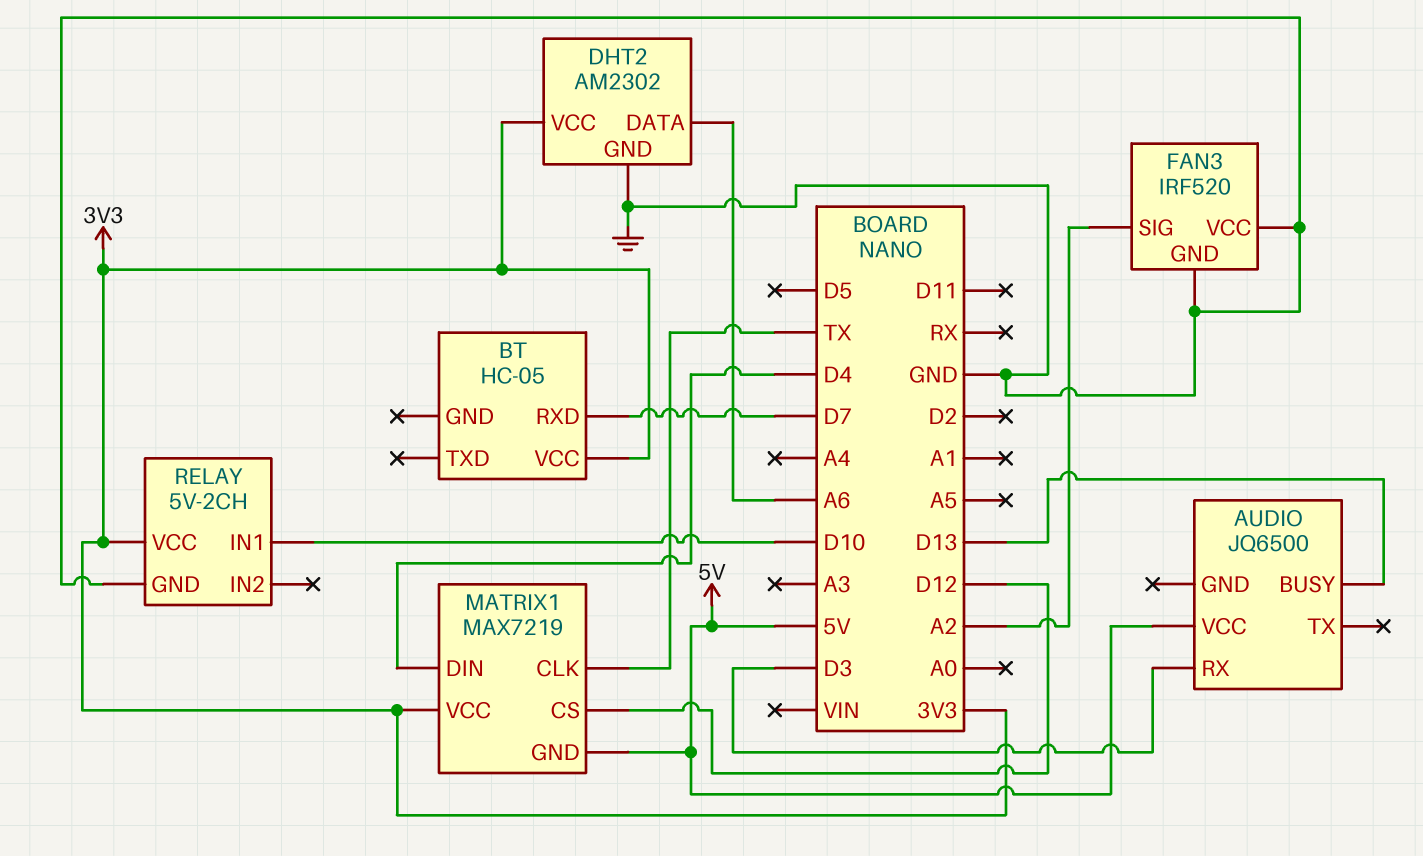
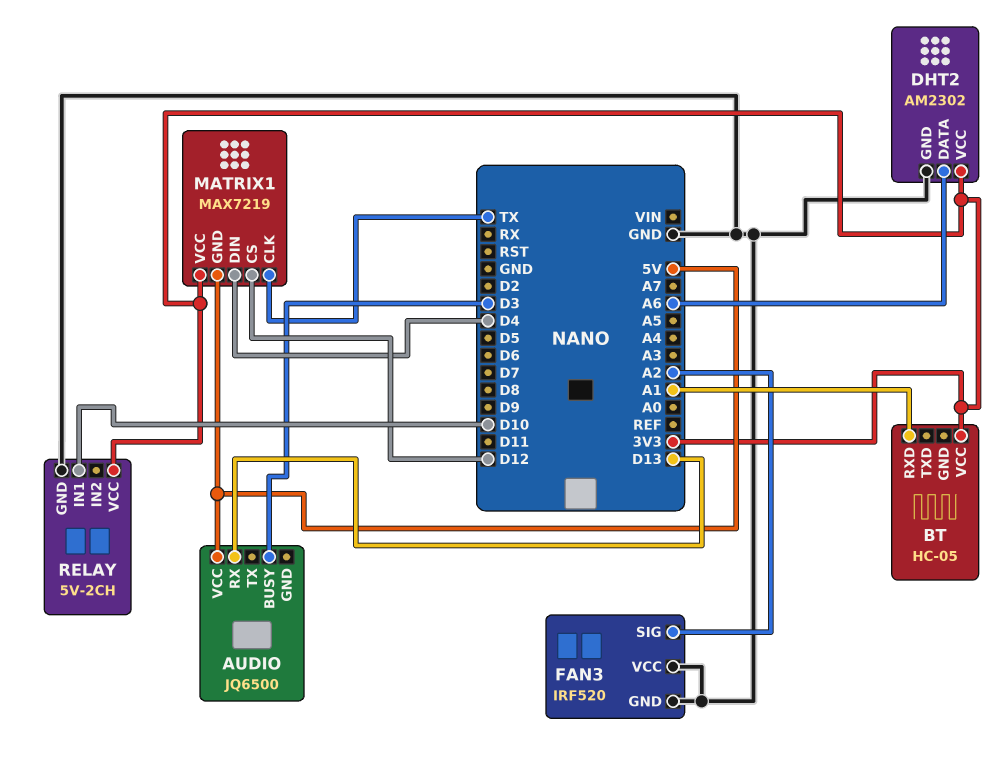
AUDIO pin BUSY: D13 -> D3
AUDIO pin RX: D3 -> D13
BT pin RXD: D7 -> A1

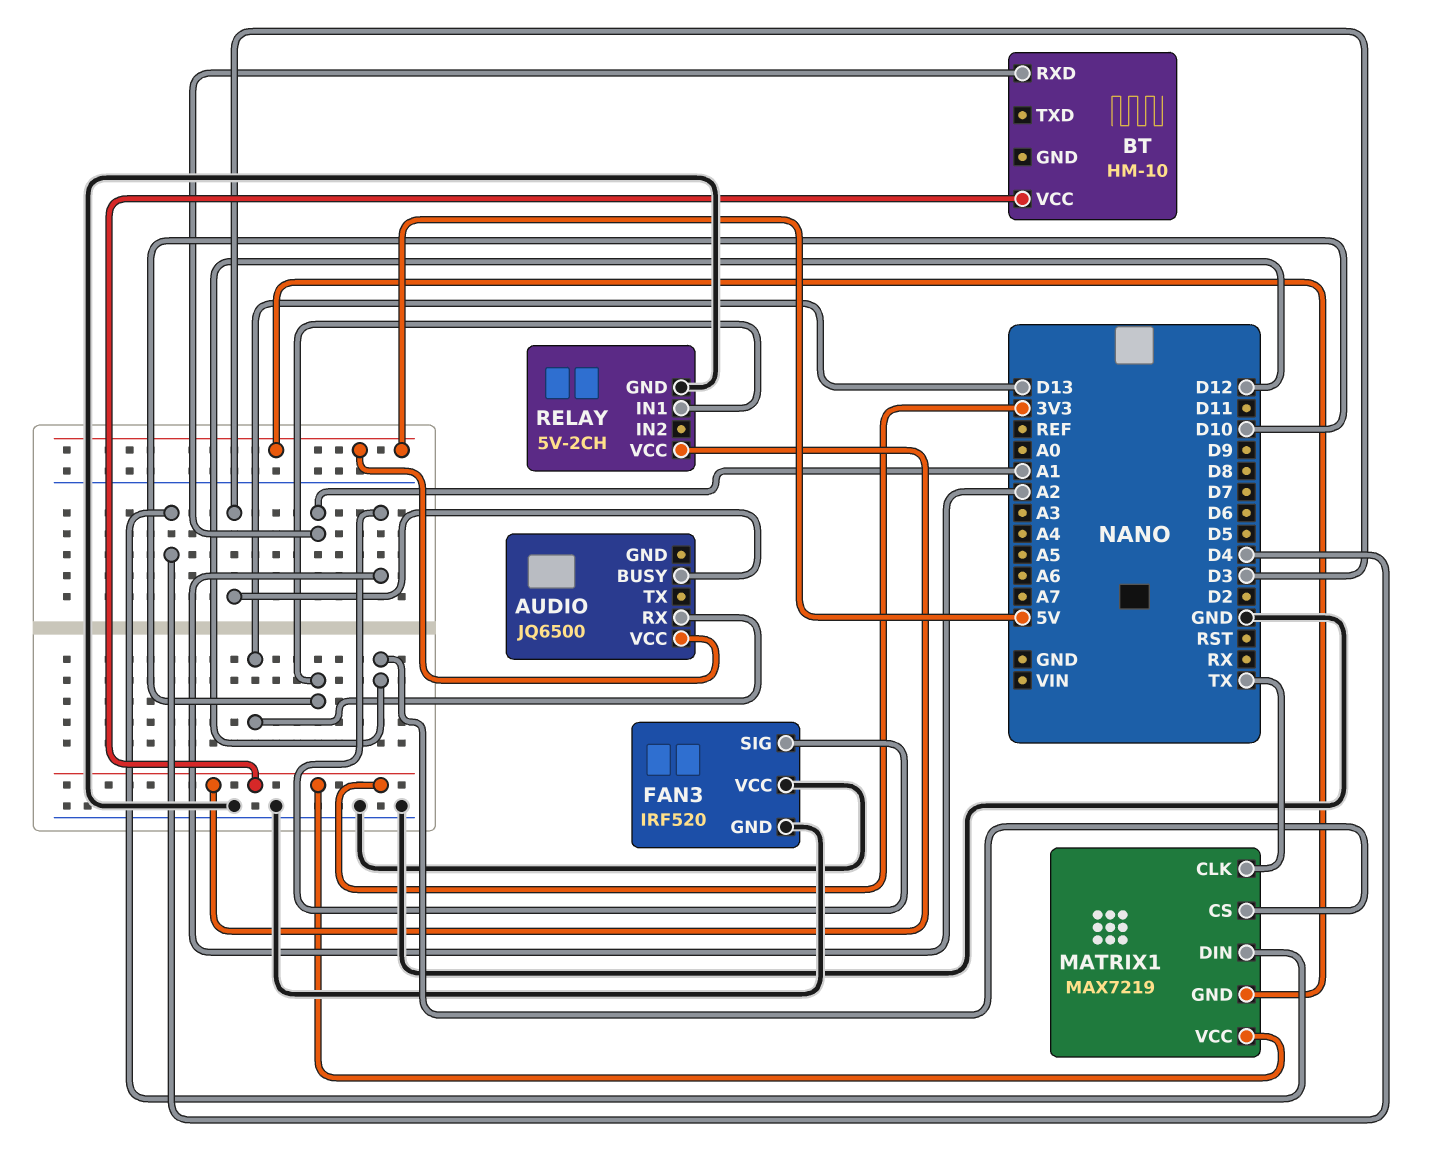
BT: HC-05 -> HM-10
DHT2: AM2302 -> none
DHT2 pin DATA: A6 -> none
DHT2 pin GND: GND -> none
DHT2 pin VCC: 3V3 -> none

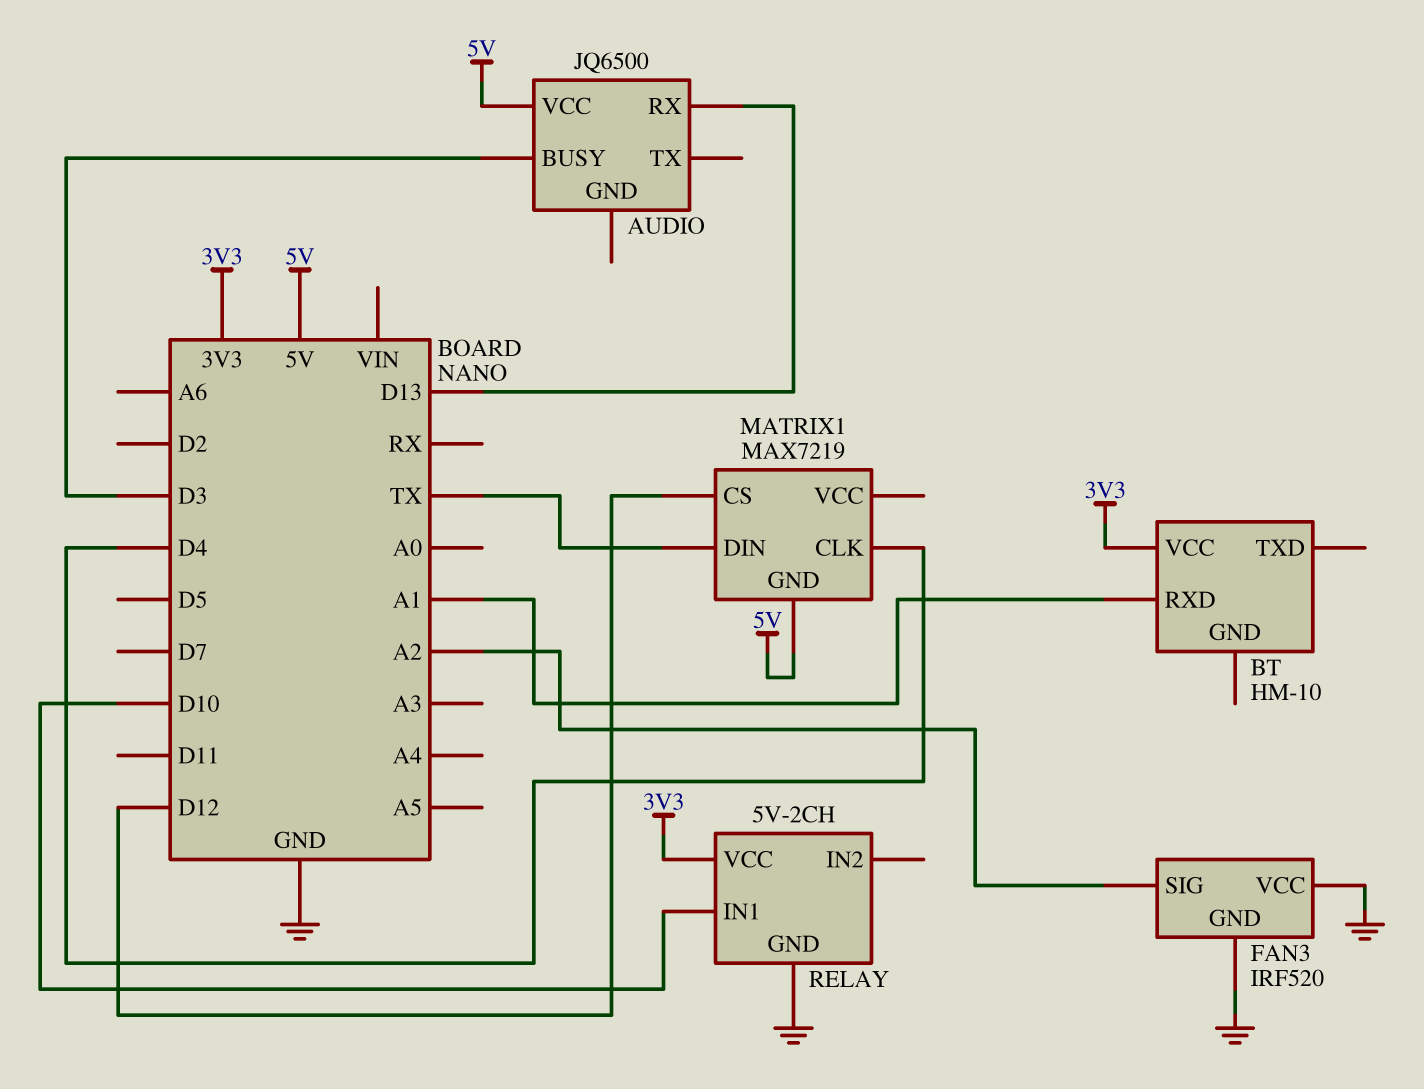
MATRIX1 pin CLK: TX -> D4
MATRIX1 pin DIN: D4 -> TX
MATRIX1 pin VCC: 3V3 -> none

